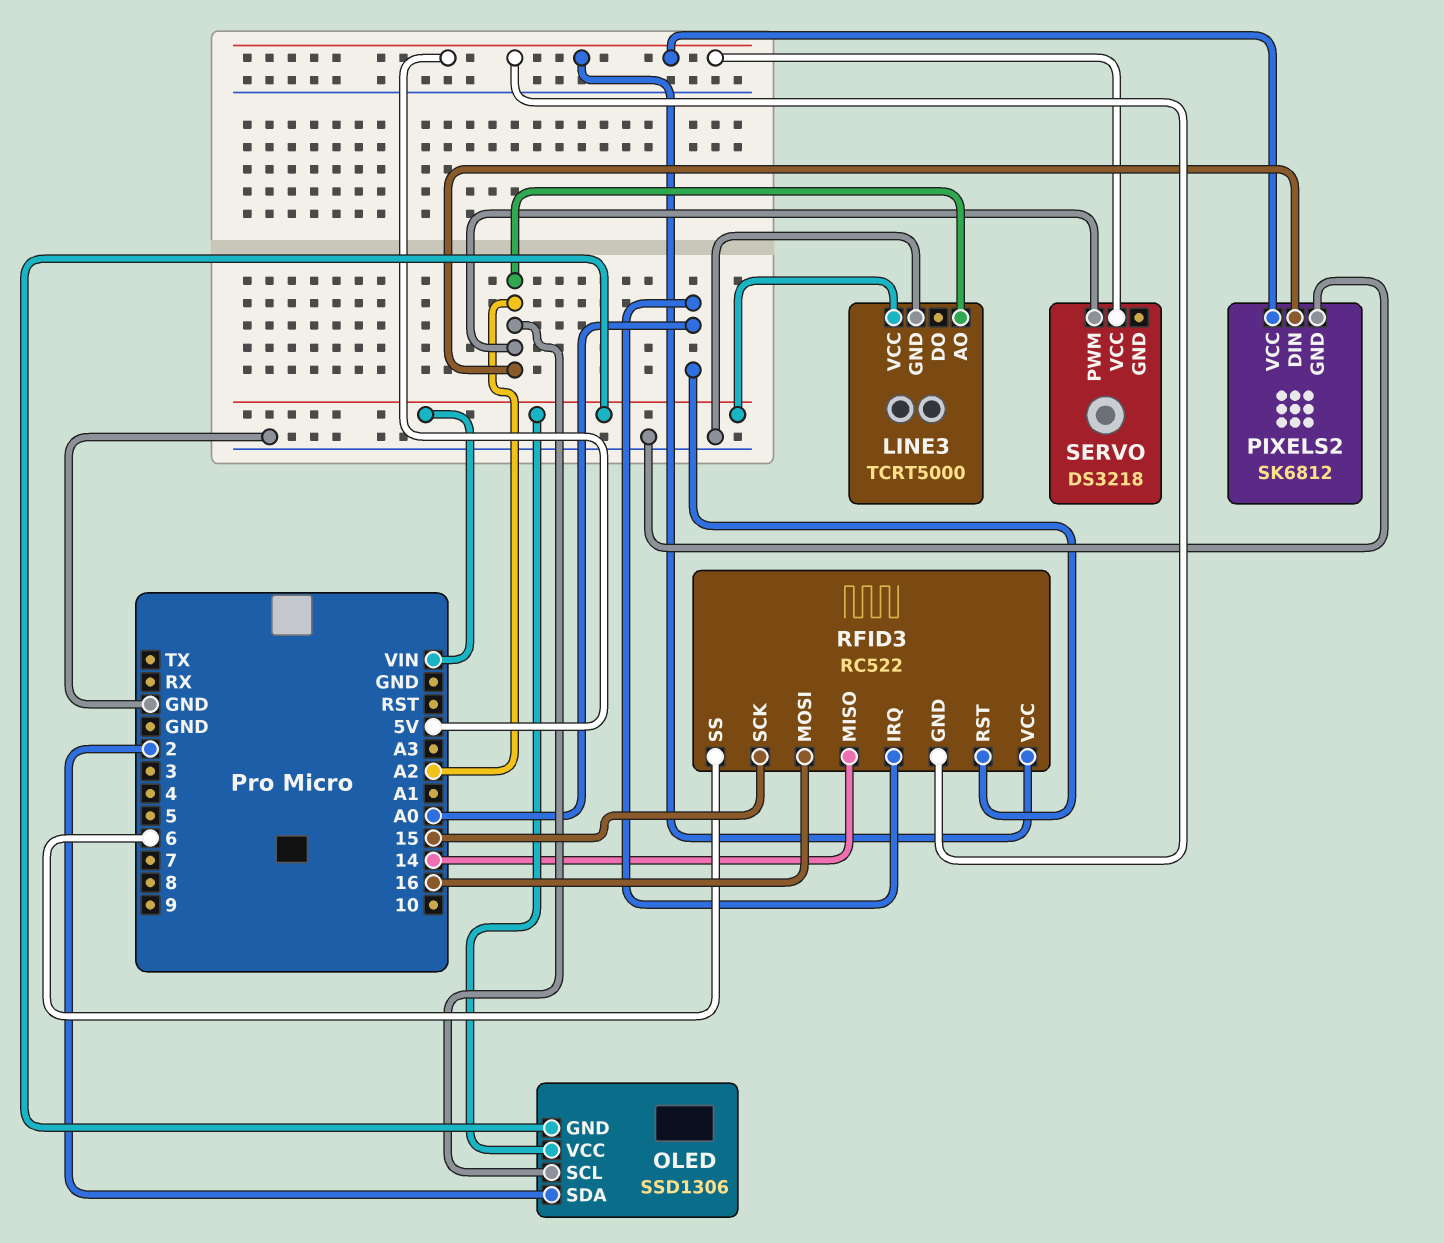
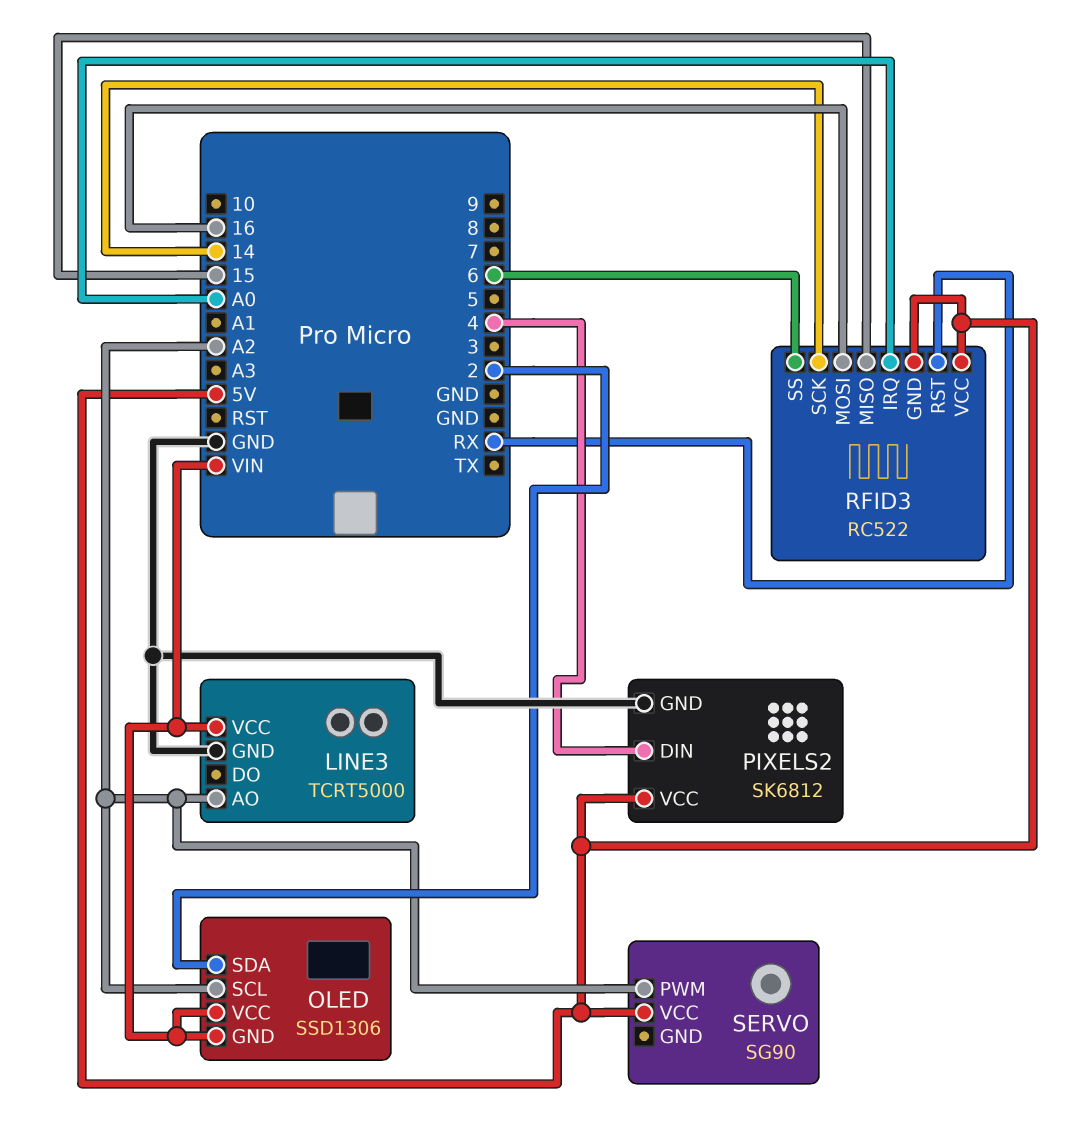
PIXELS2 pin DIN: A2 -> 4
RFID3 pin MISO: 14 -> 15
RFID3 pin RST: A0 -> RX
RFID3 pin SCK: 15 -> 14
SERVO: DS3218 -> SG90

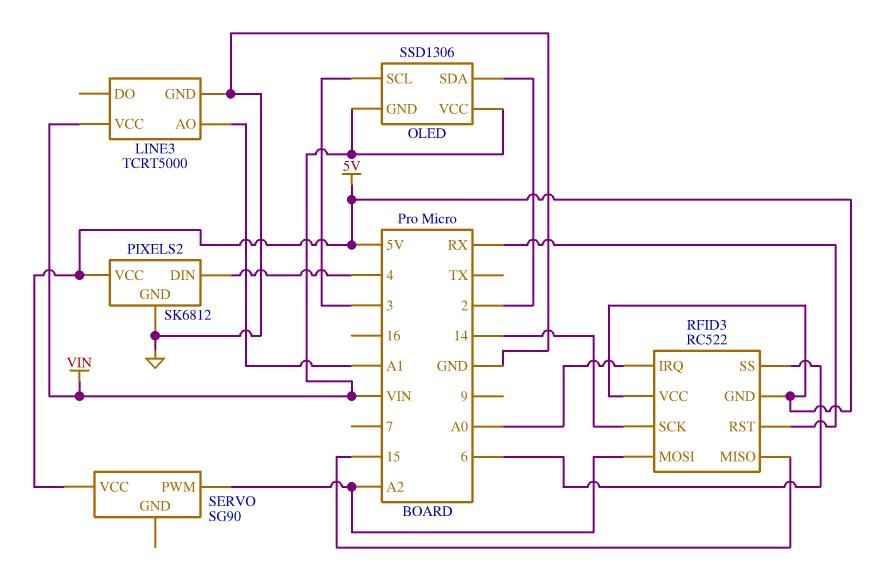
LINE3 pin AO: A2 -> A1
OLED pin SCL: A2 -> 3
RFID3 pin MOSI: 16 -> A2

